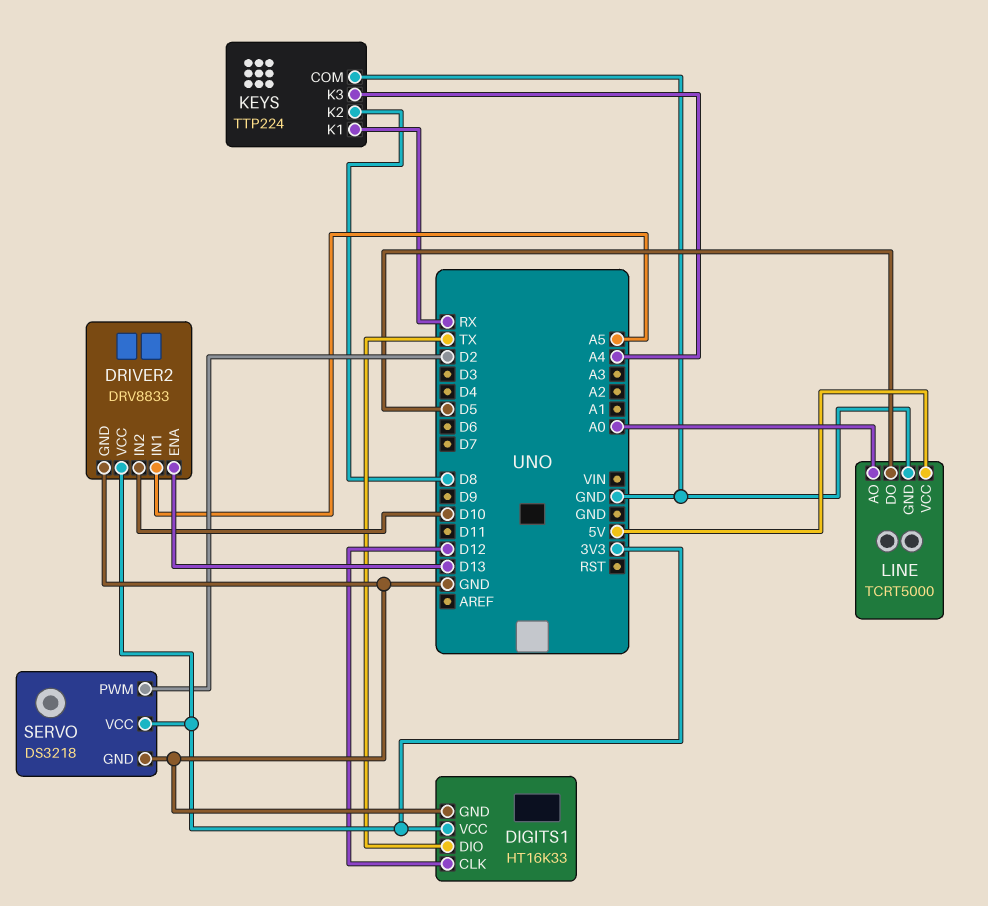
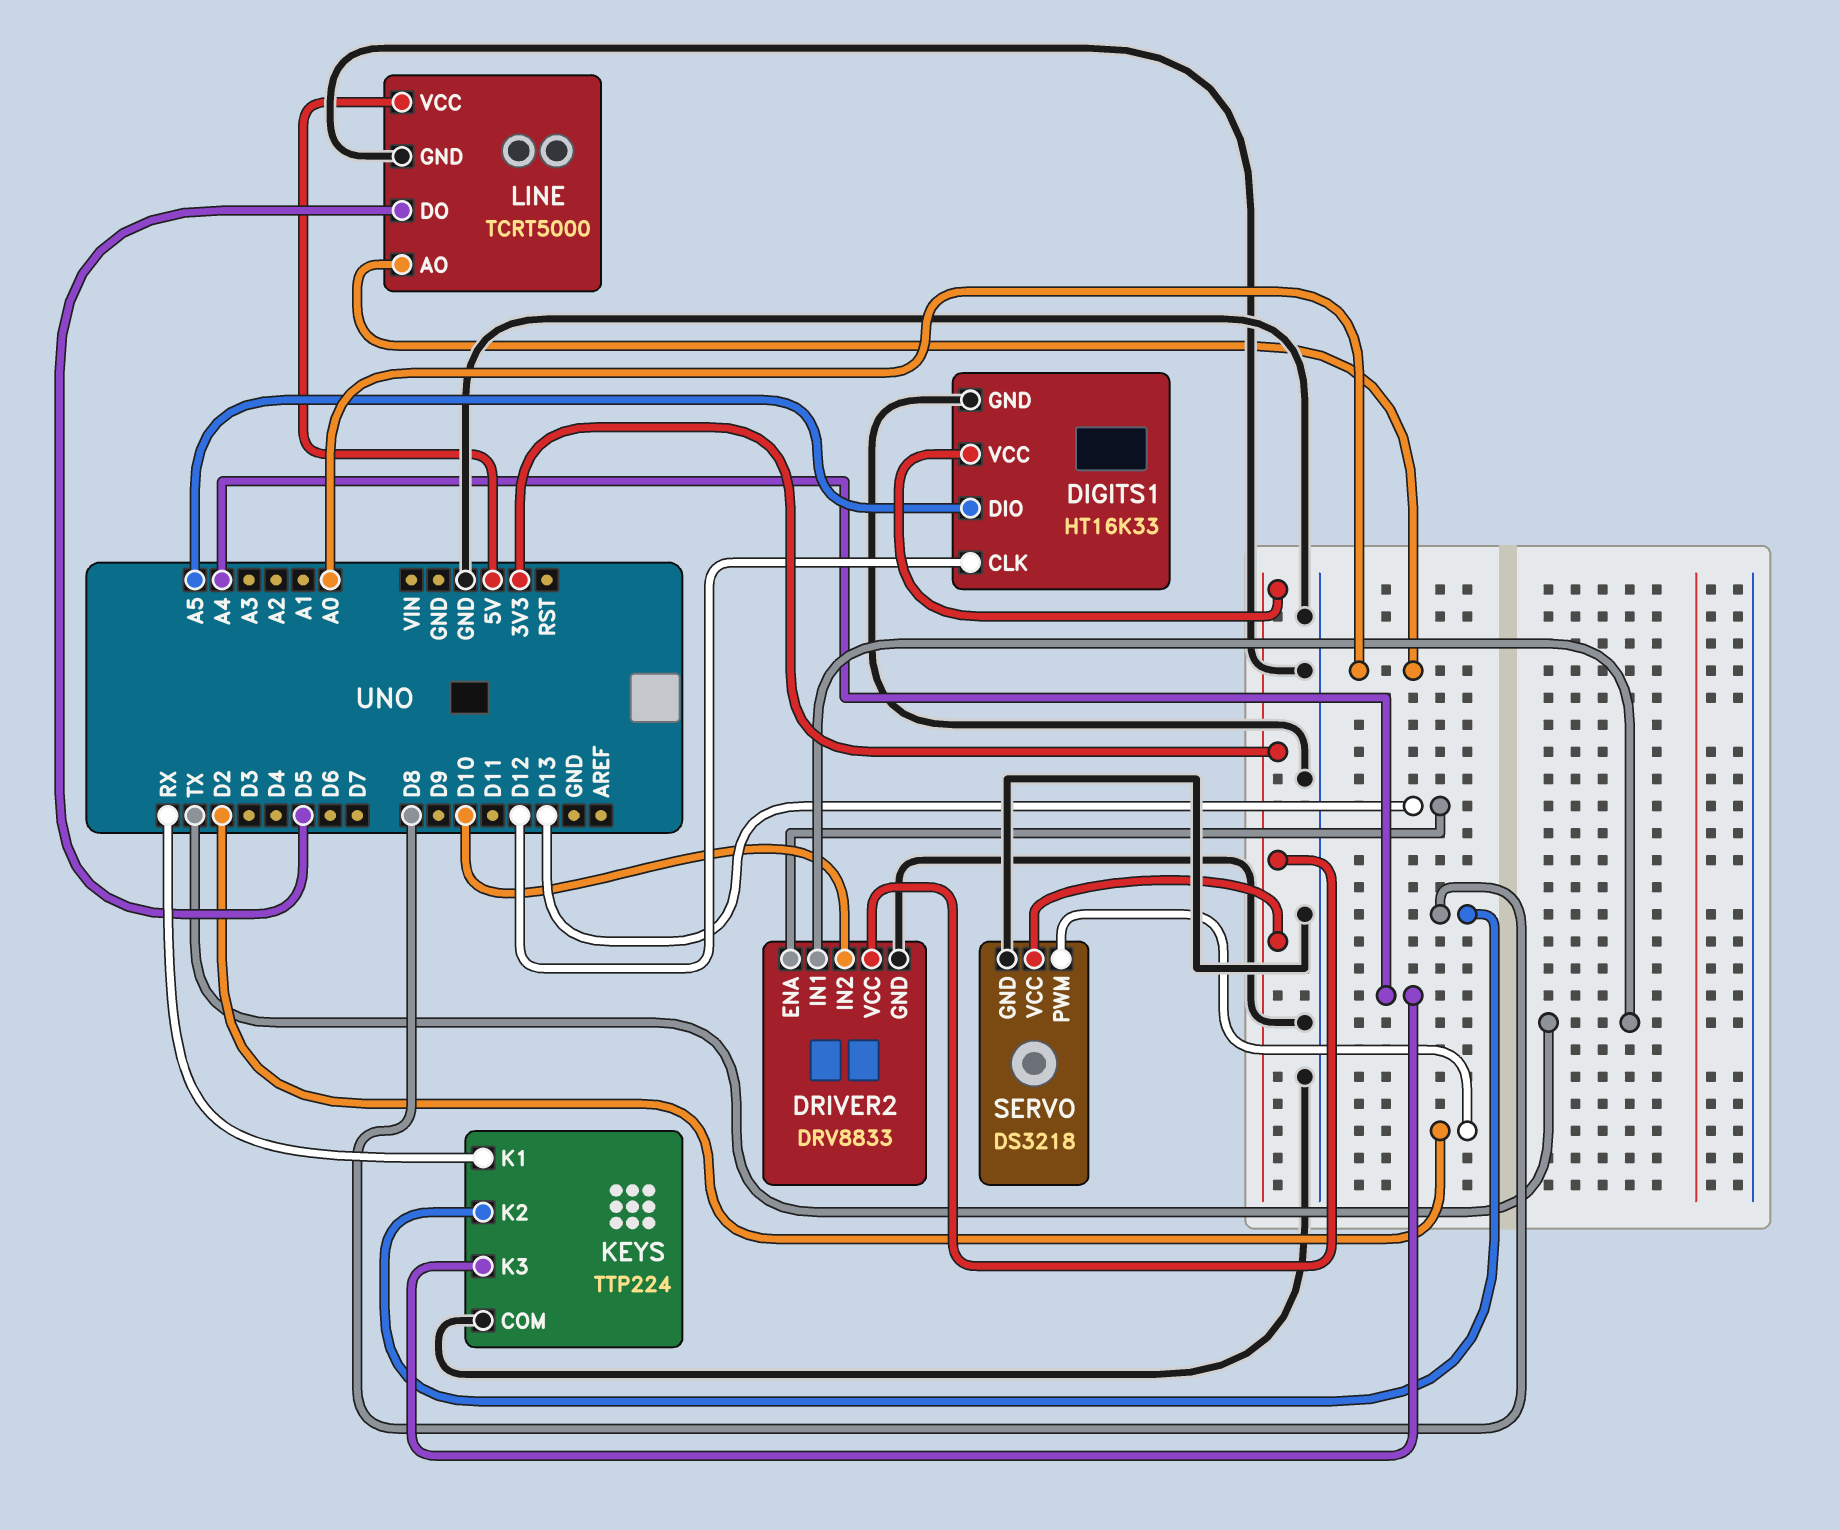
DIGITS1 pin DIO: TX -> A5
DRIVER2 pin IN1: A5 -> TX

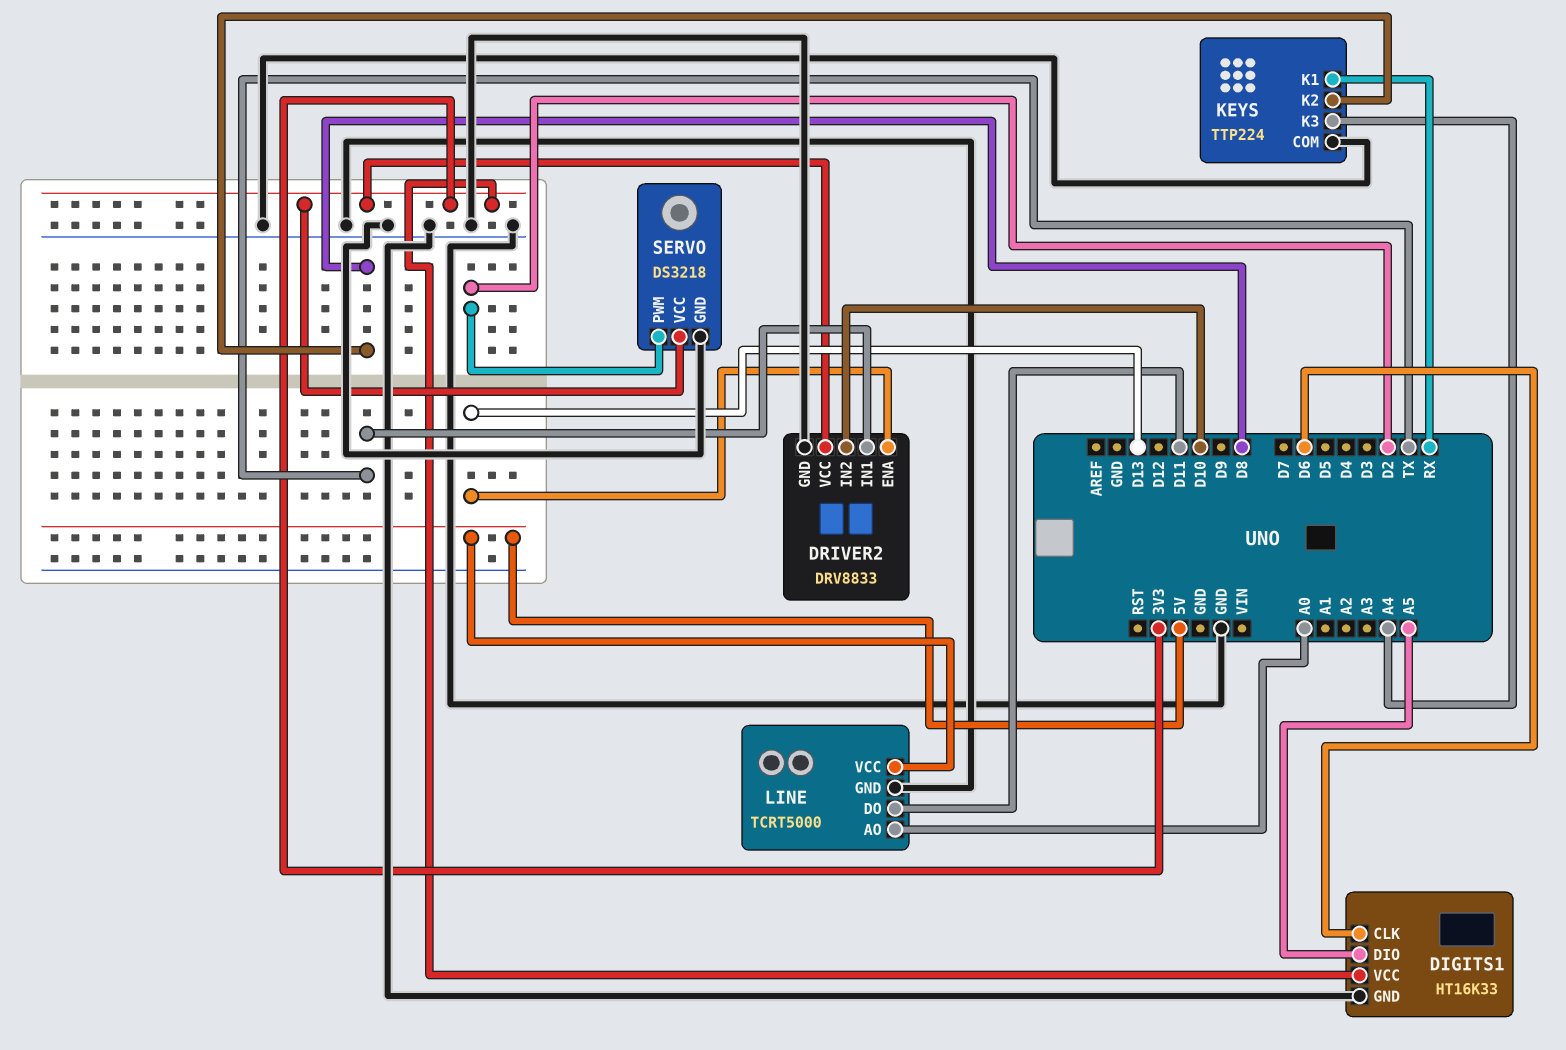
DIGITS1 pin CLK: D12 -> D6
LINE pin DO: D5 -> D11

